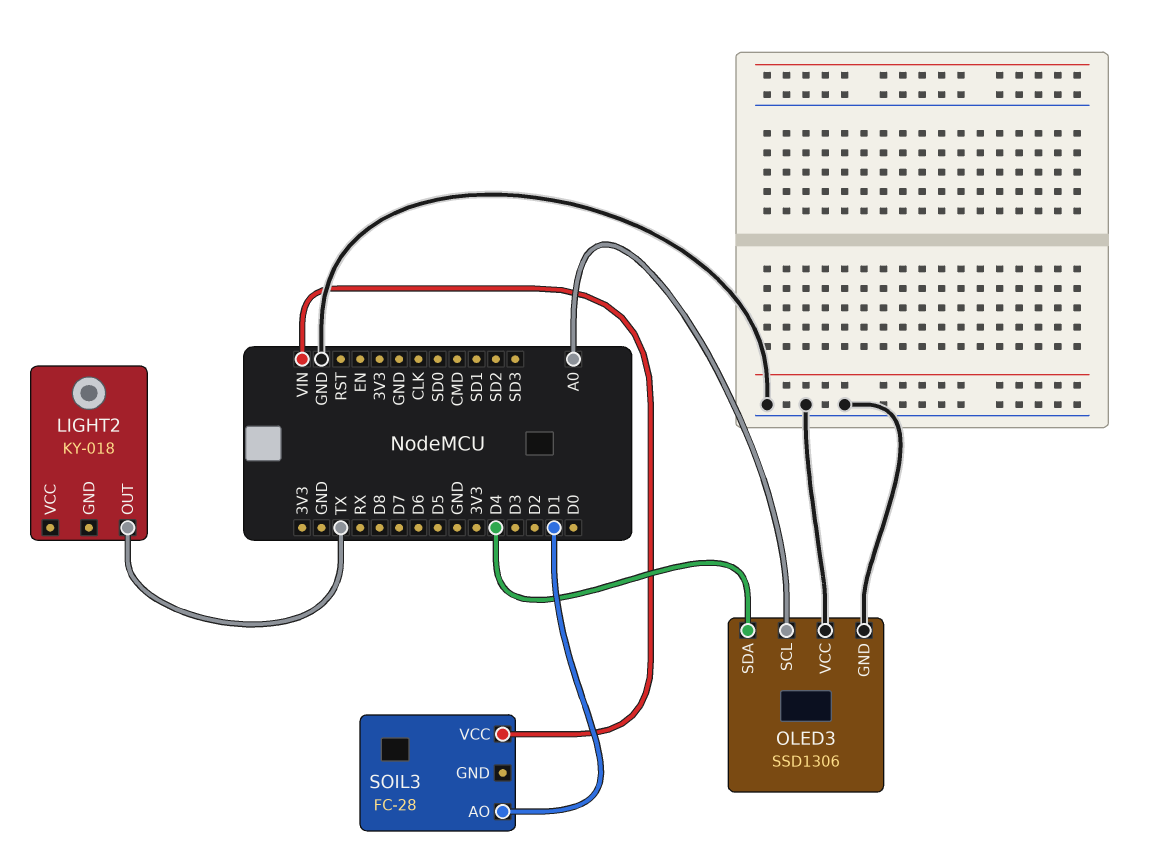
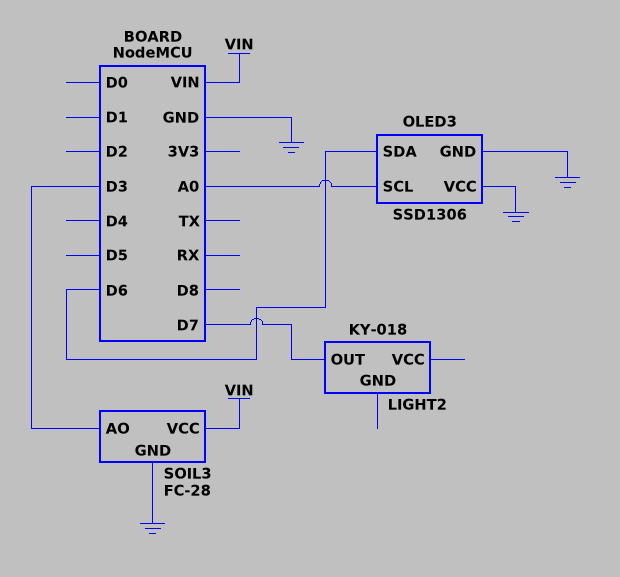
LIGHT2 pin OUT: TX -> D7
OLED3 pin SDA: D4 -> D6
SOIL3 pin AO: D1 -> D3
SOIL3 pin GND: none -> GND

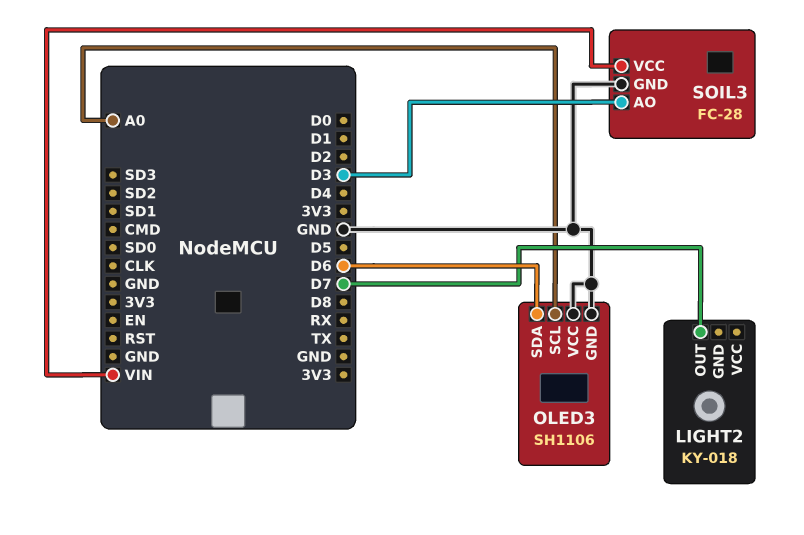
OLED3: SSD1306 -> SH1106

